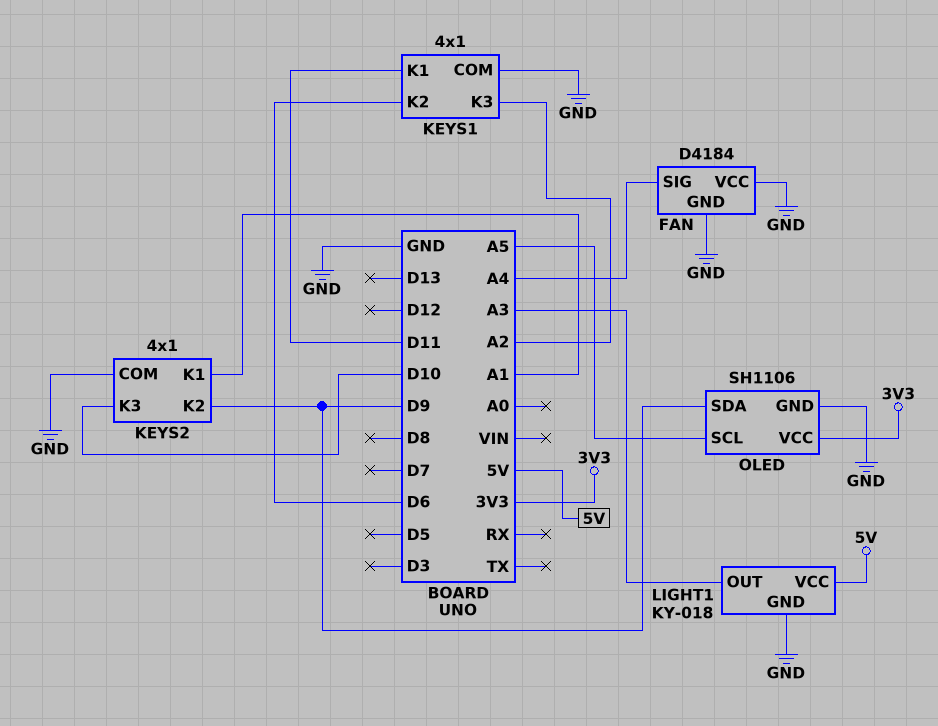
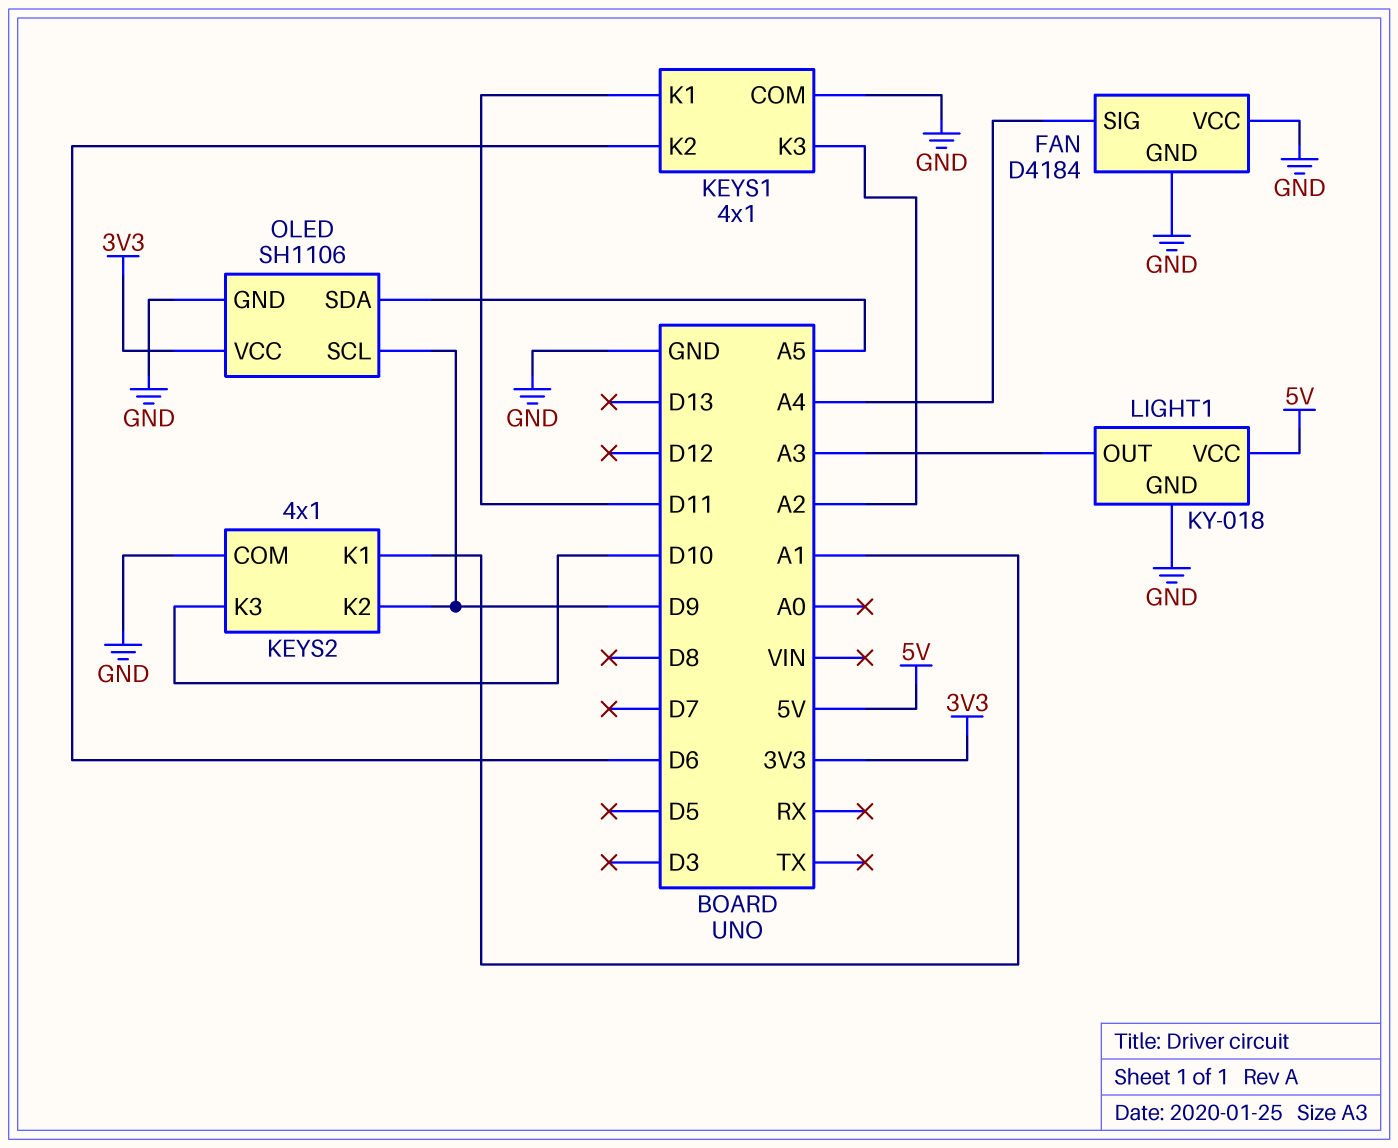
OLED pin SCL: A5 -> D9
OLED pin SDA: D9 -> A5

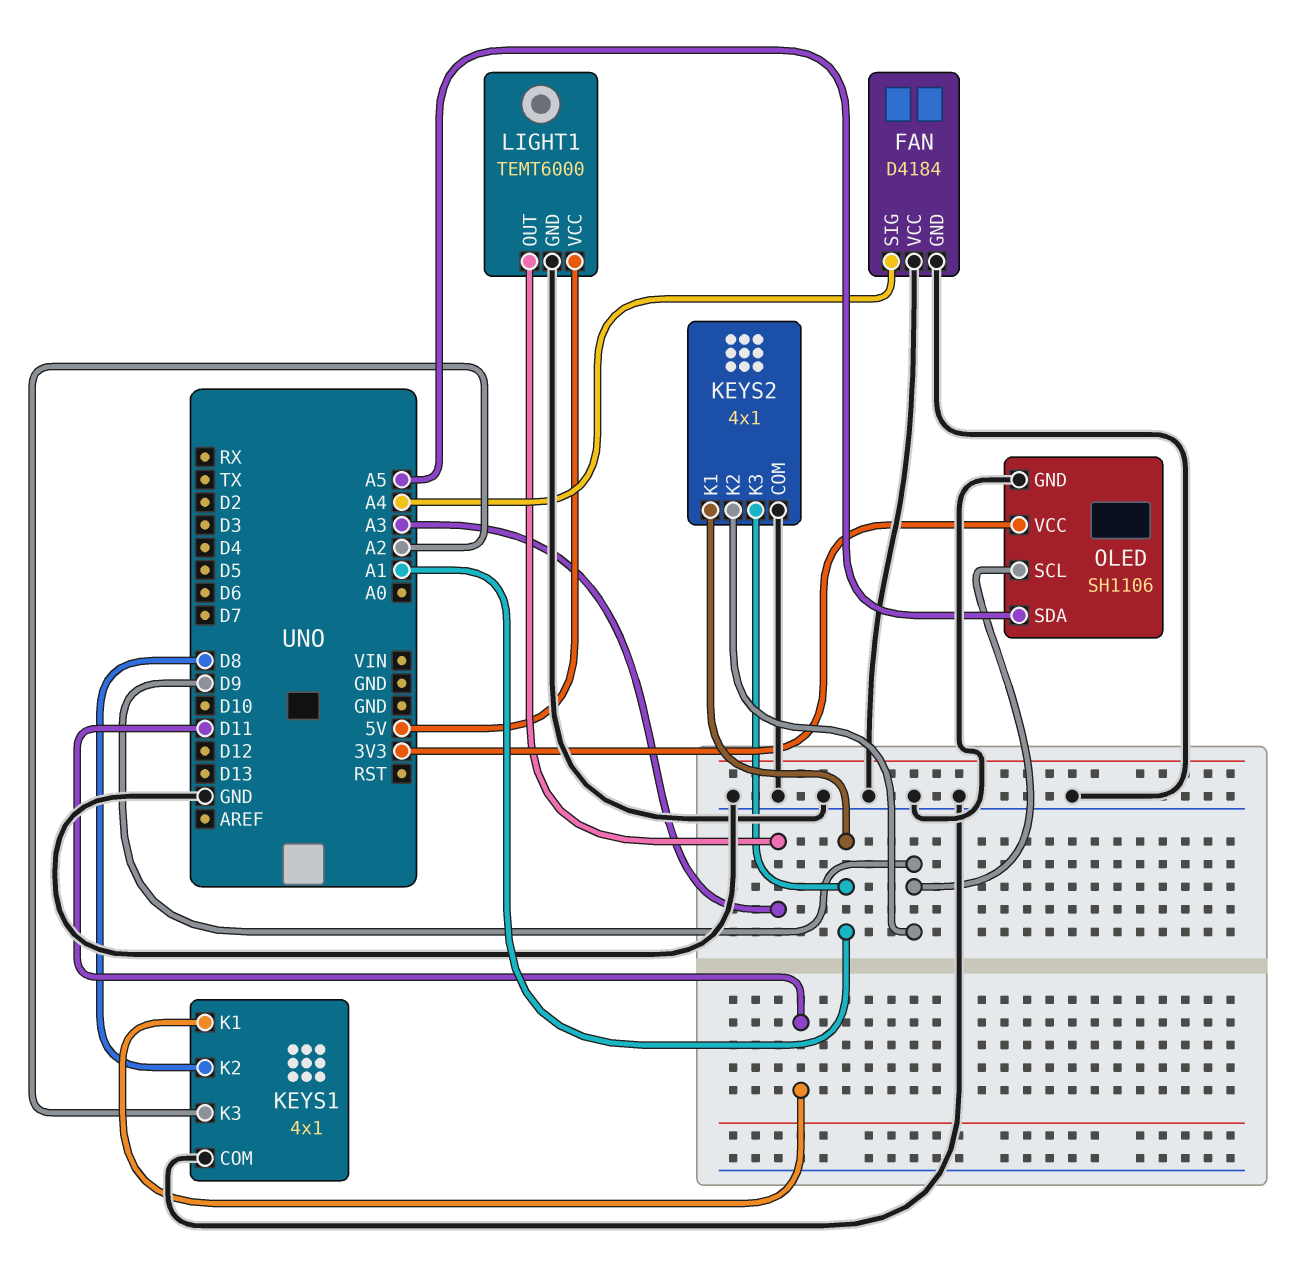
KEYS1 pin K2: D6 -> D8
KEYS2 pin K3: D10 -> A1
LIGHT1: KY-018 -> TEMT6000

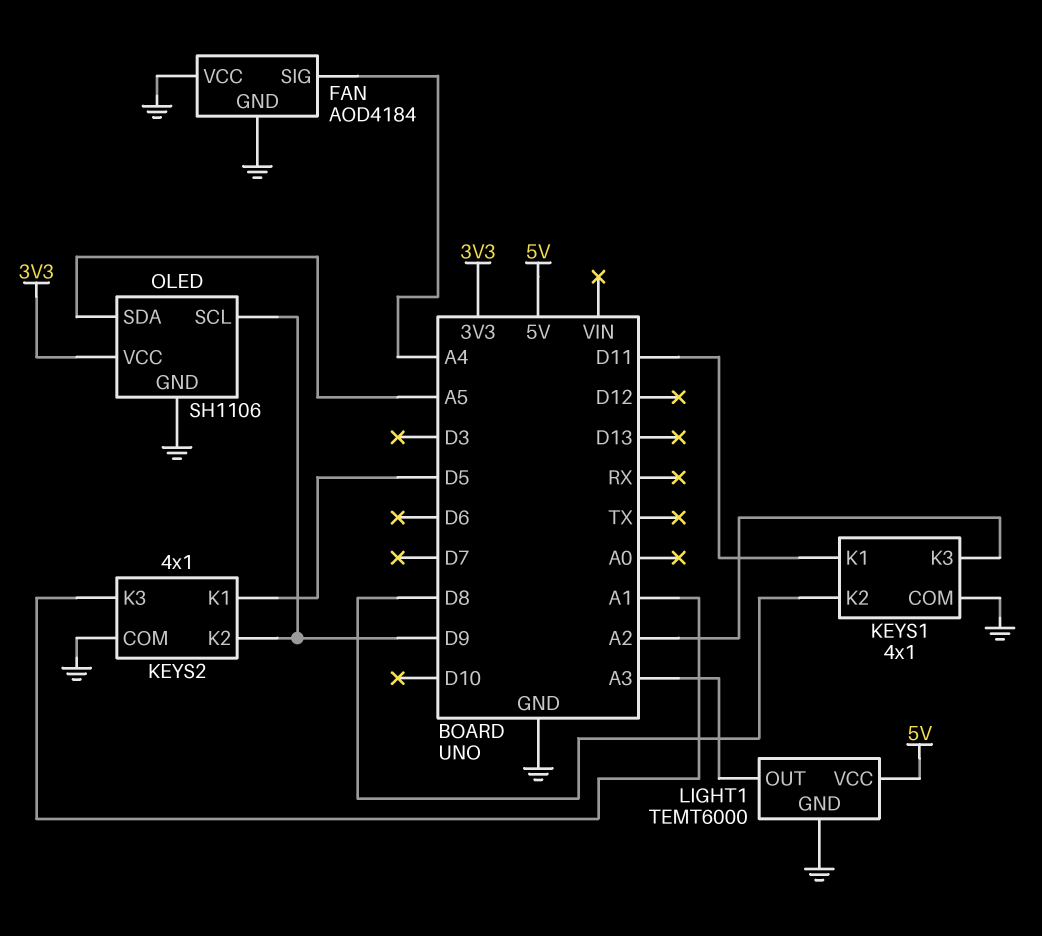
FAN: D4184 -> AOD4184
KEYS2 pin K1: A1 -> D5

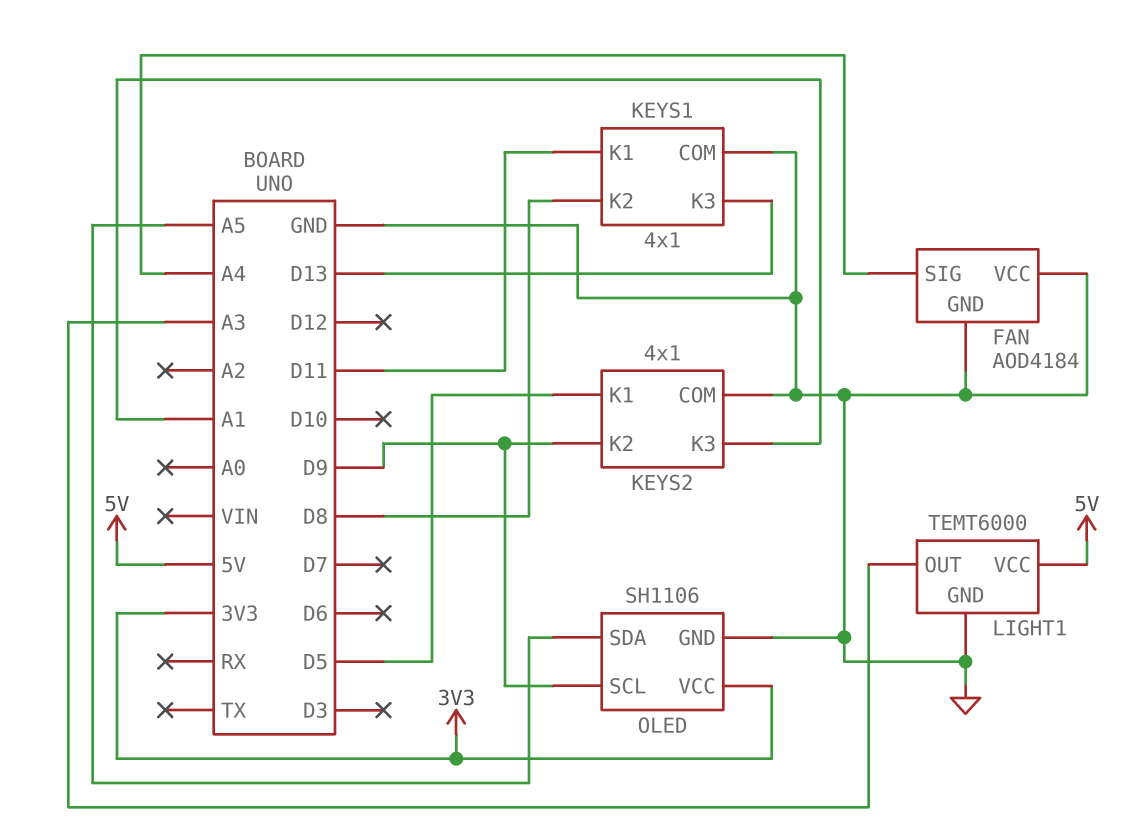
KEYS1 pin K3: A2 -> D13

